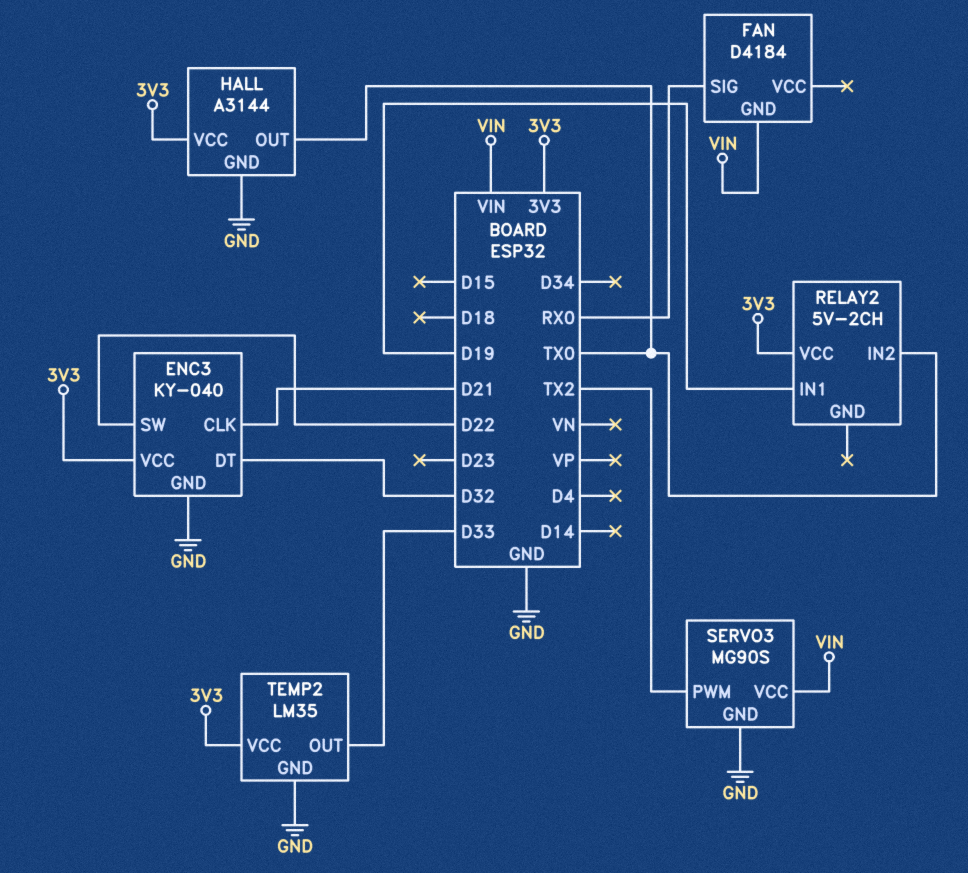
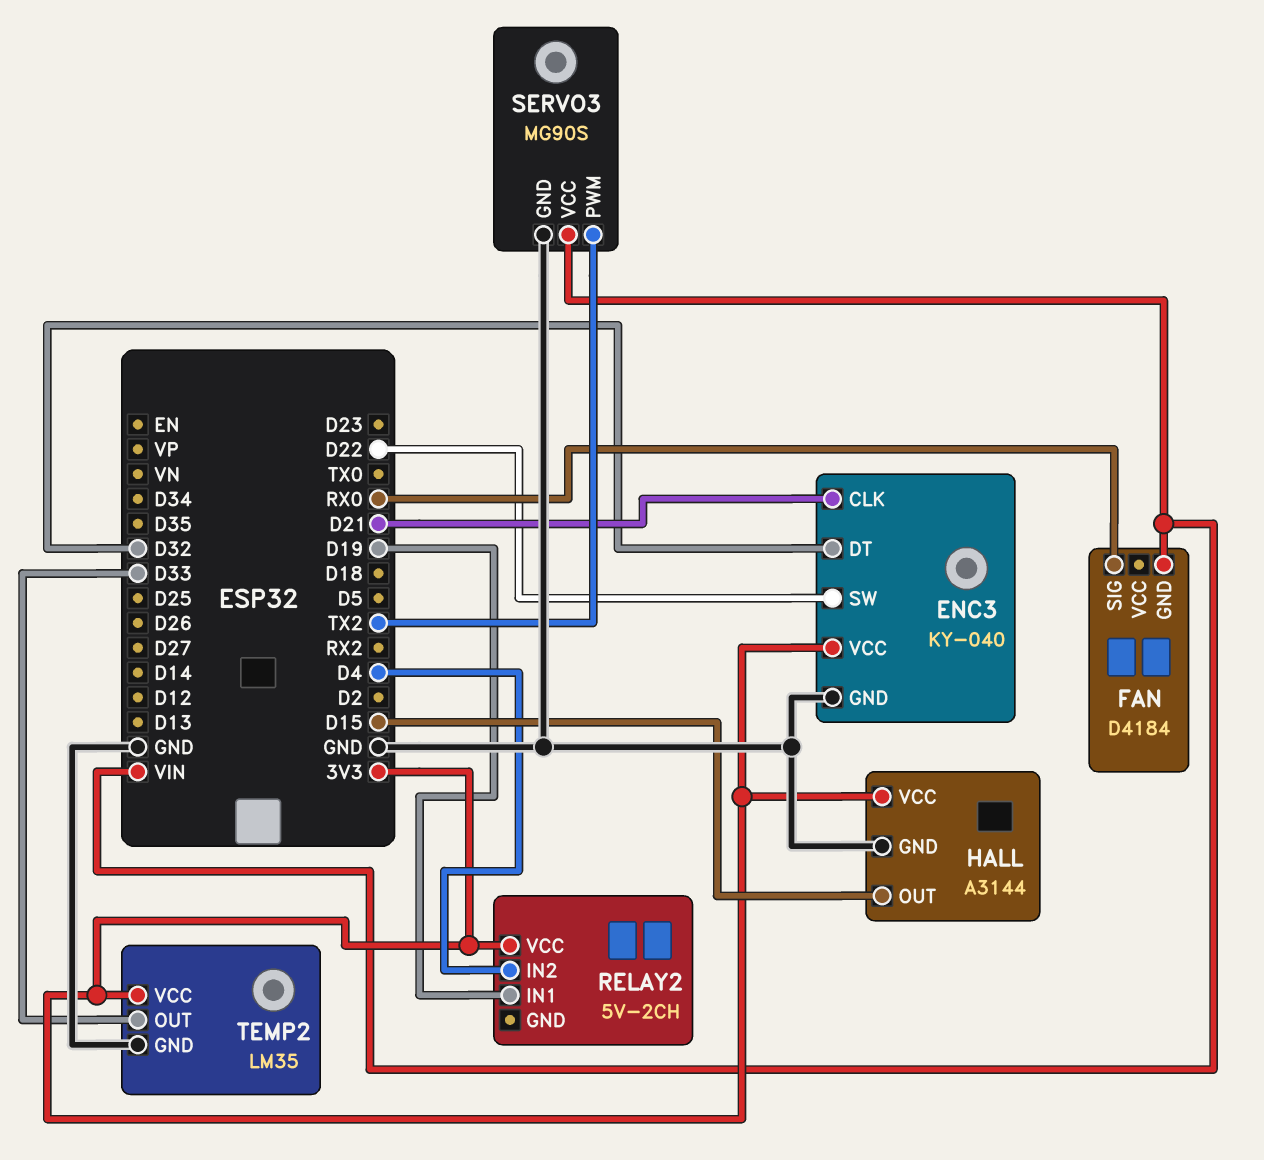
HALL pin OUT: TX0 -> D15
RELAY2 pin IN2: TX0 -> D4

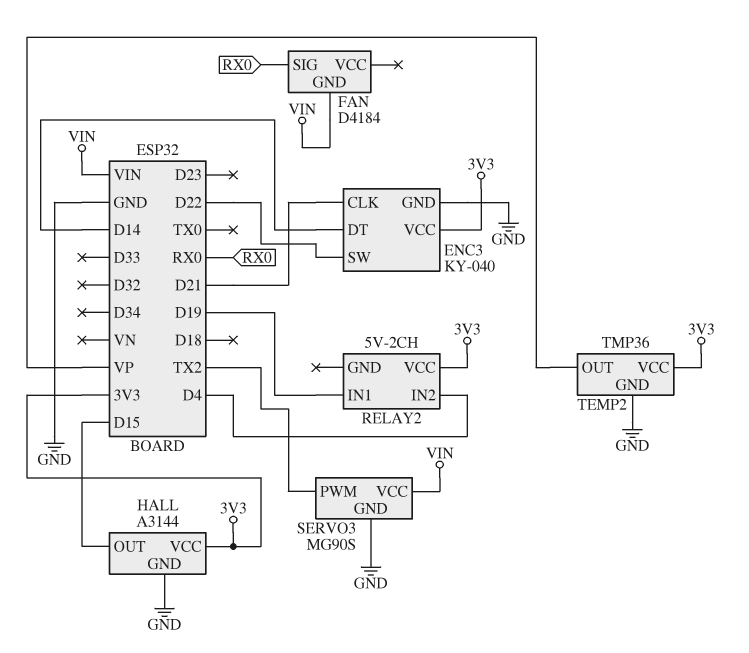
ENC3 pin DT: D32 -> D14
TEMP2: LM35 -> TMP36
TEMP2 pin OUT: D33 -> VP

